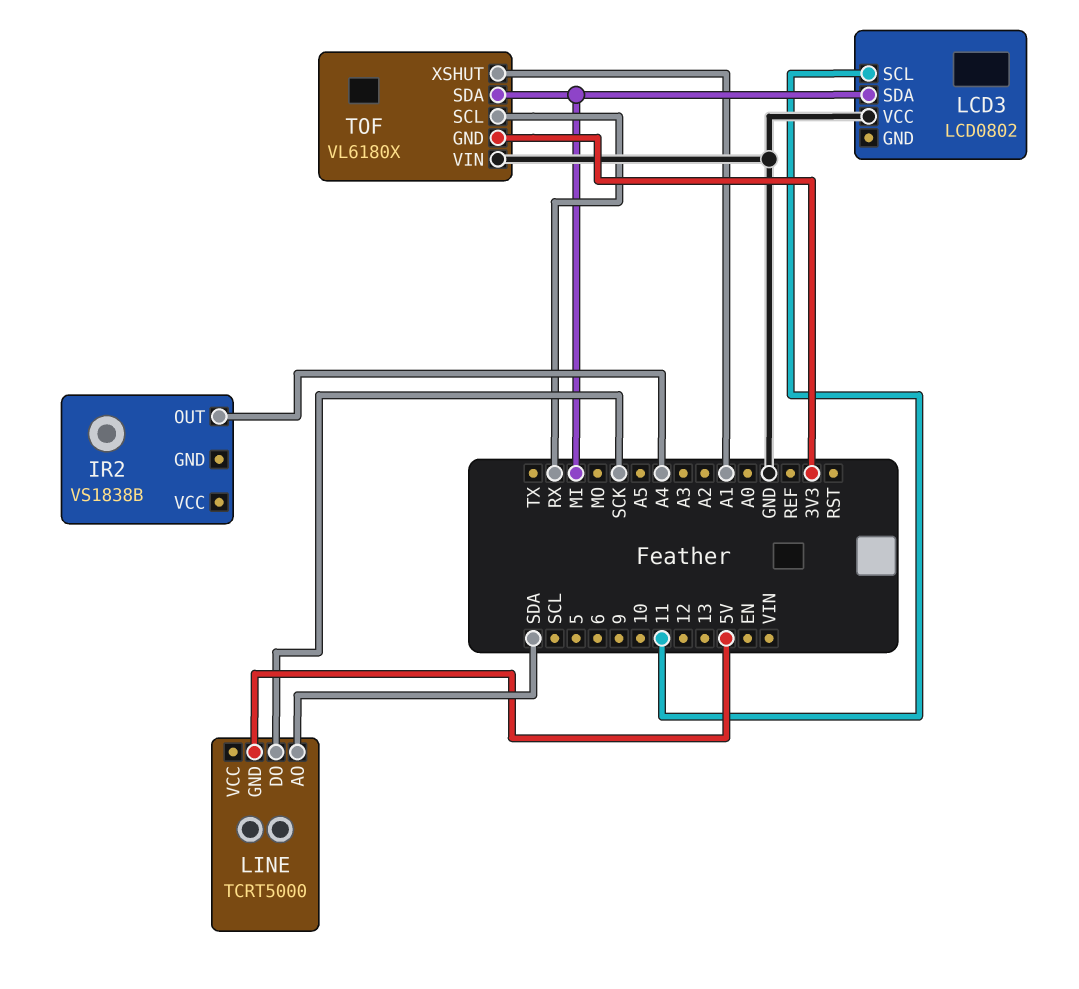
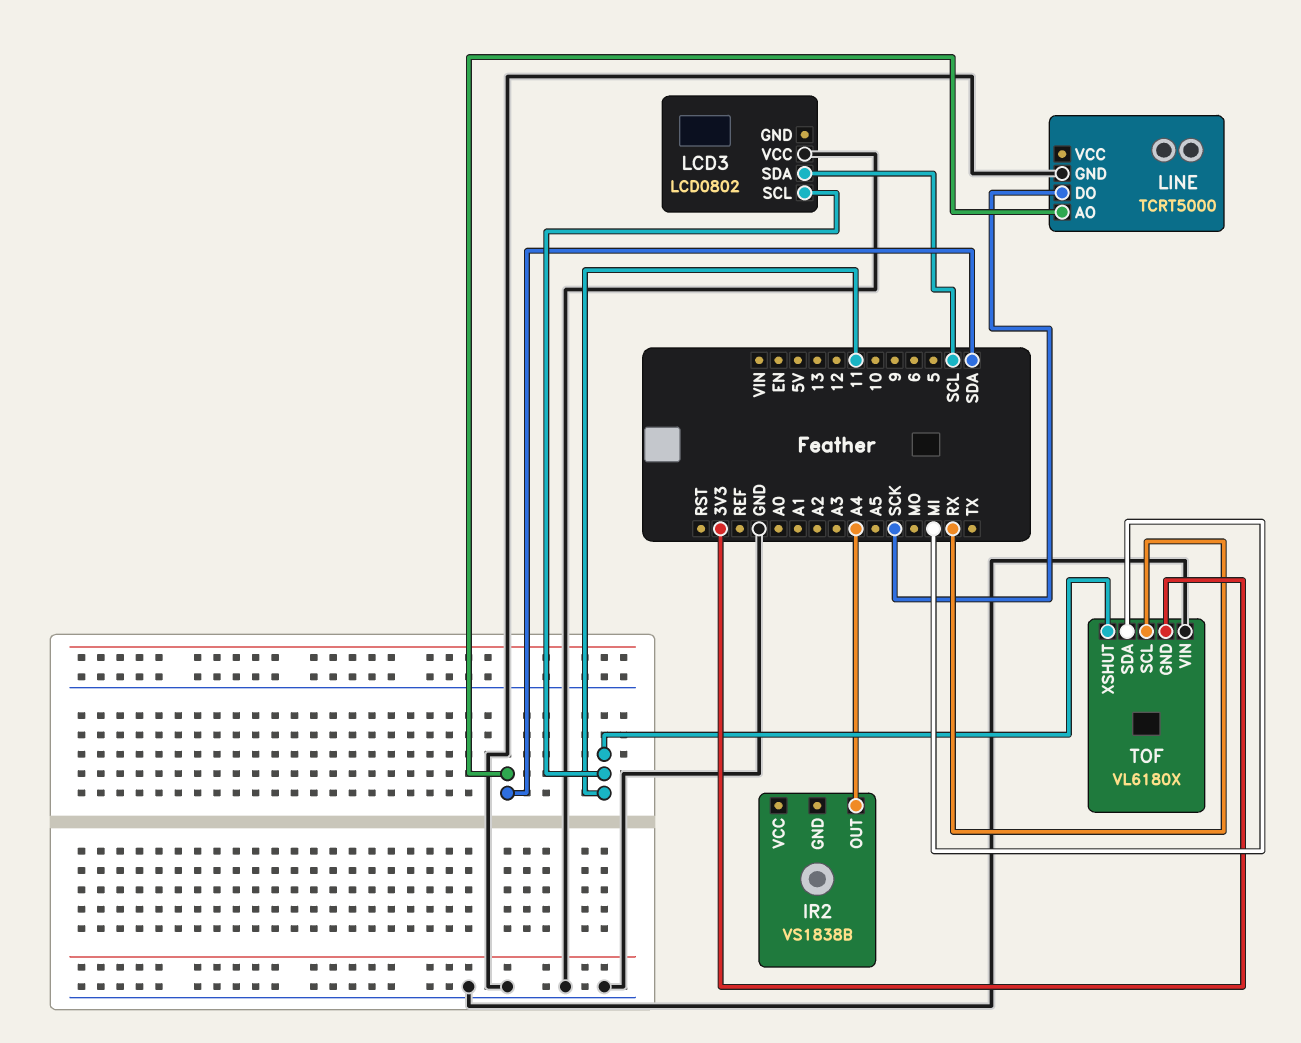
LCD3 pin SDA: MI -> SCL
LINE pin GND: 5V -> GND
TOF pin XSHUT: A1 -> 11

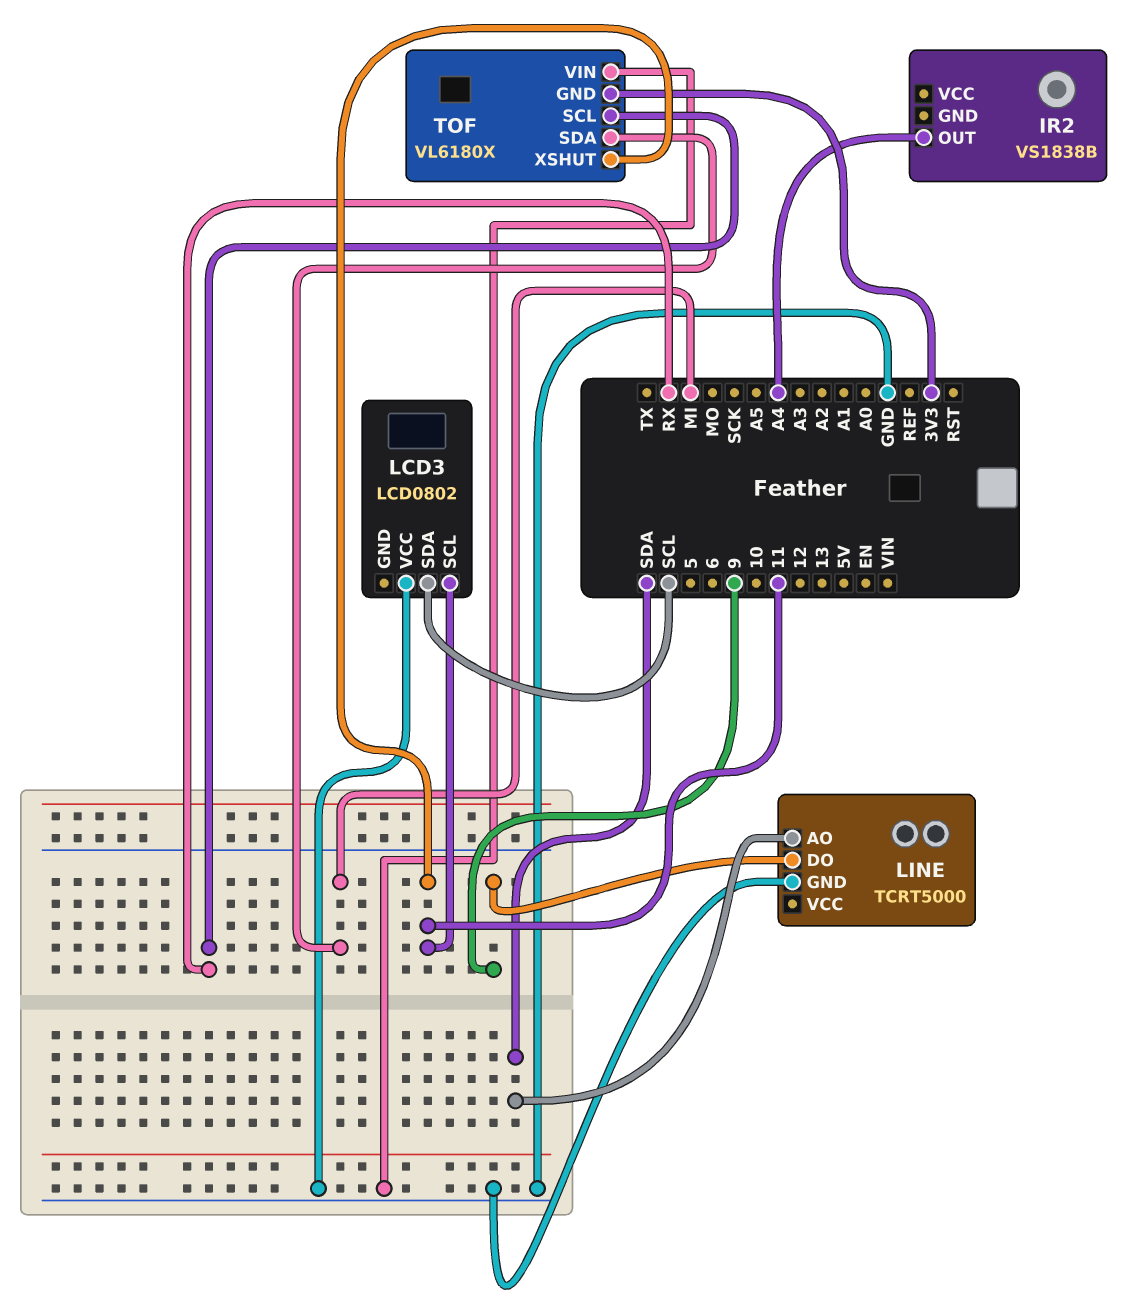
LINE pin DO: SCK -> 9

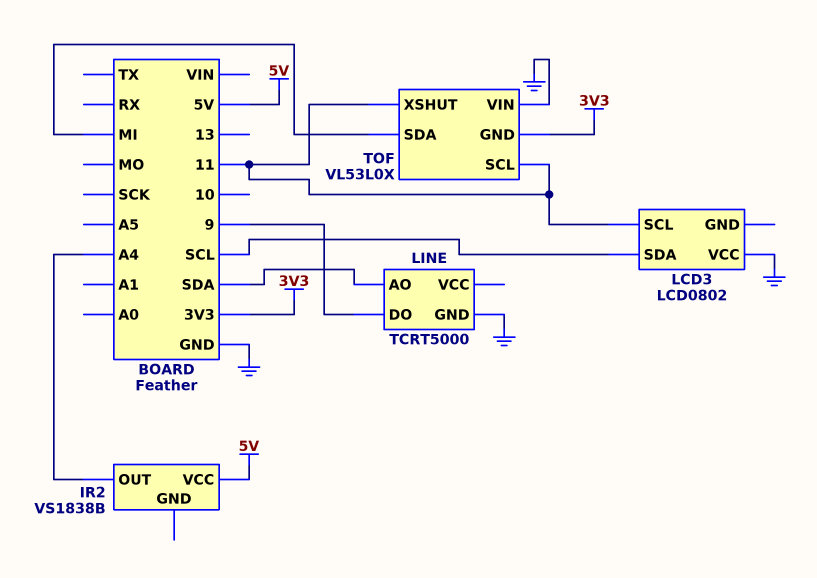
IR2 pin VCC: none -> 5V
TOF: VL6180X -> VL53L0X
TOF pin SCL: RX -> 11

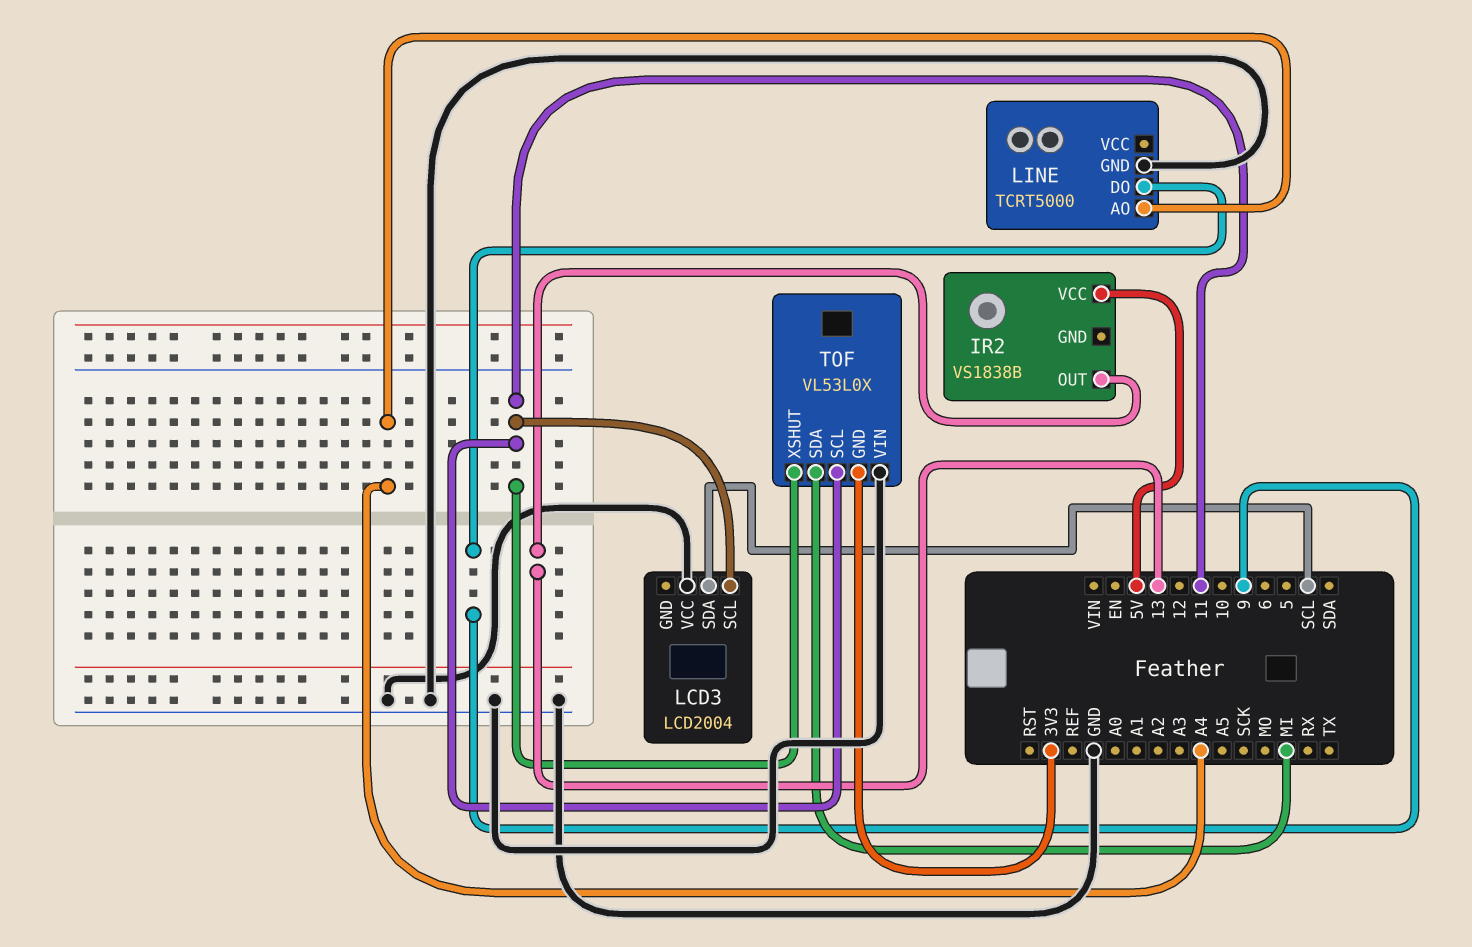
IR2 pin OUT: A4 -> 13
LCD3: LCD0802 -> LCD2004
LINE pin AO: SDA -> A4

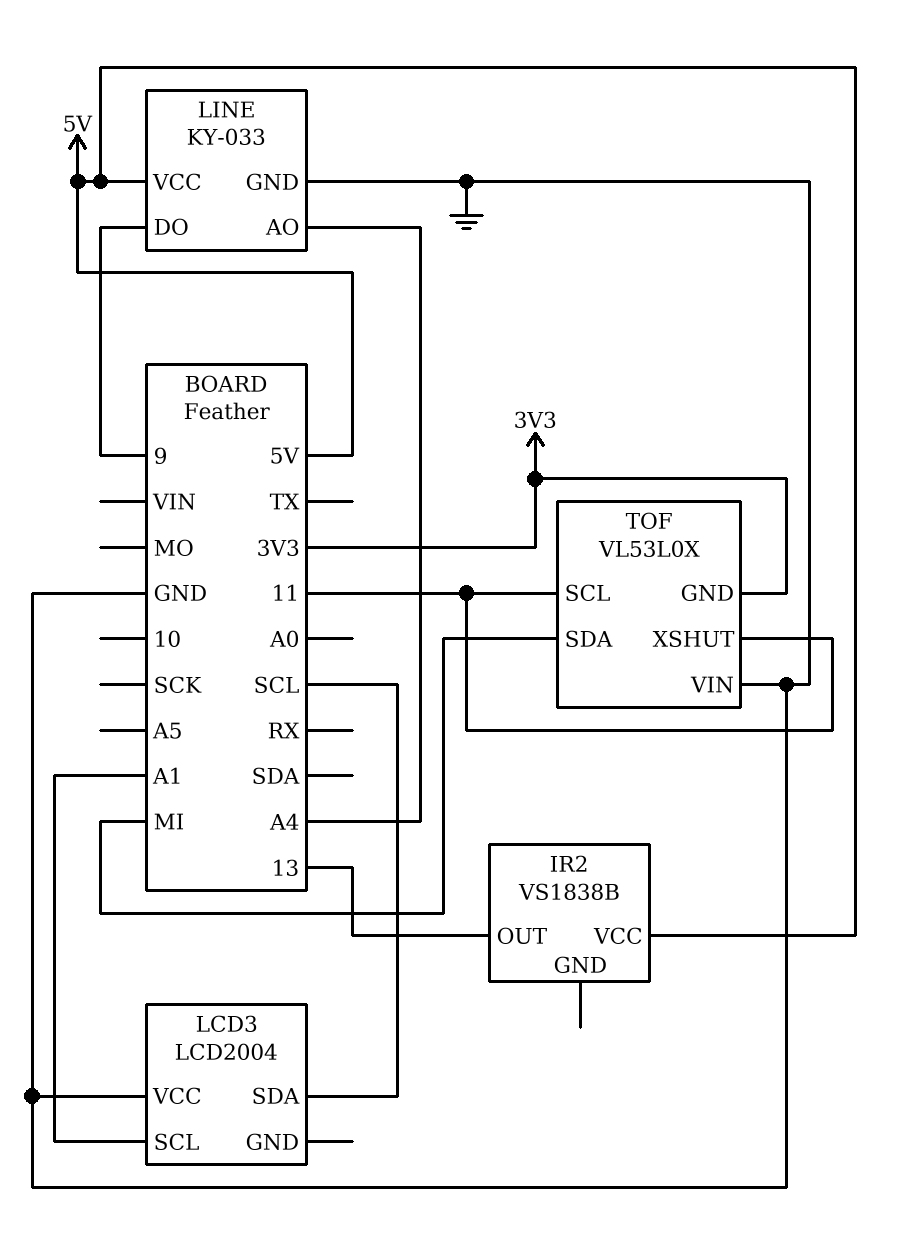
LCD3 pin SCL: 11 -> A1
LINE: TCRT5000 -> KY-033
LINE pin VCC: none -> 5V

